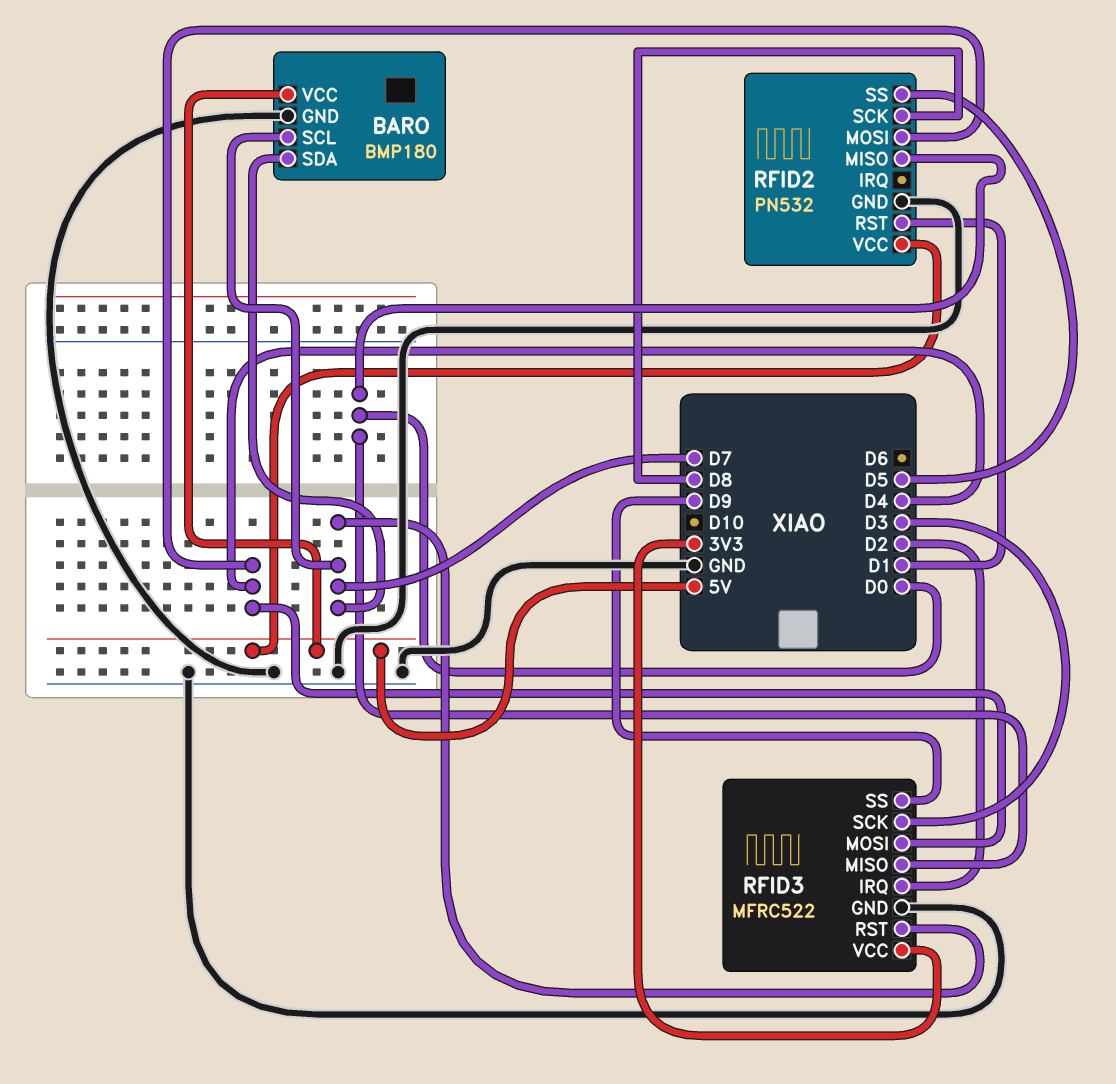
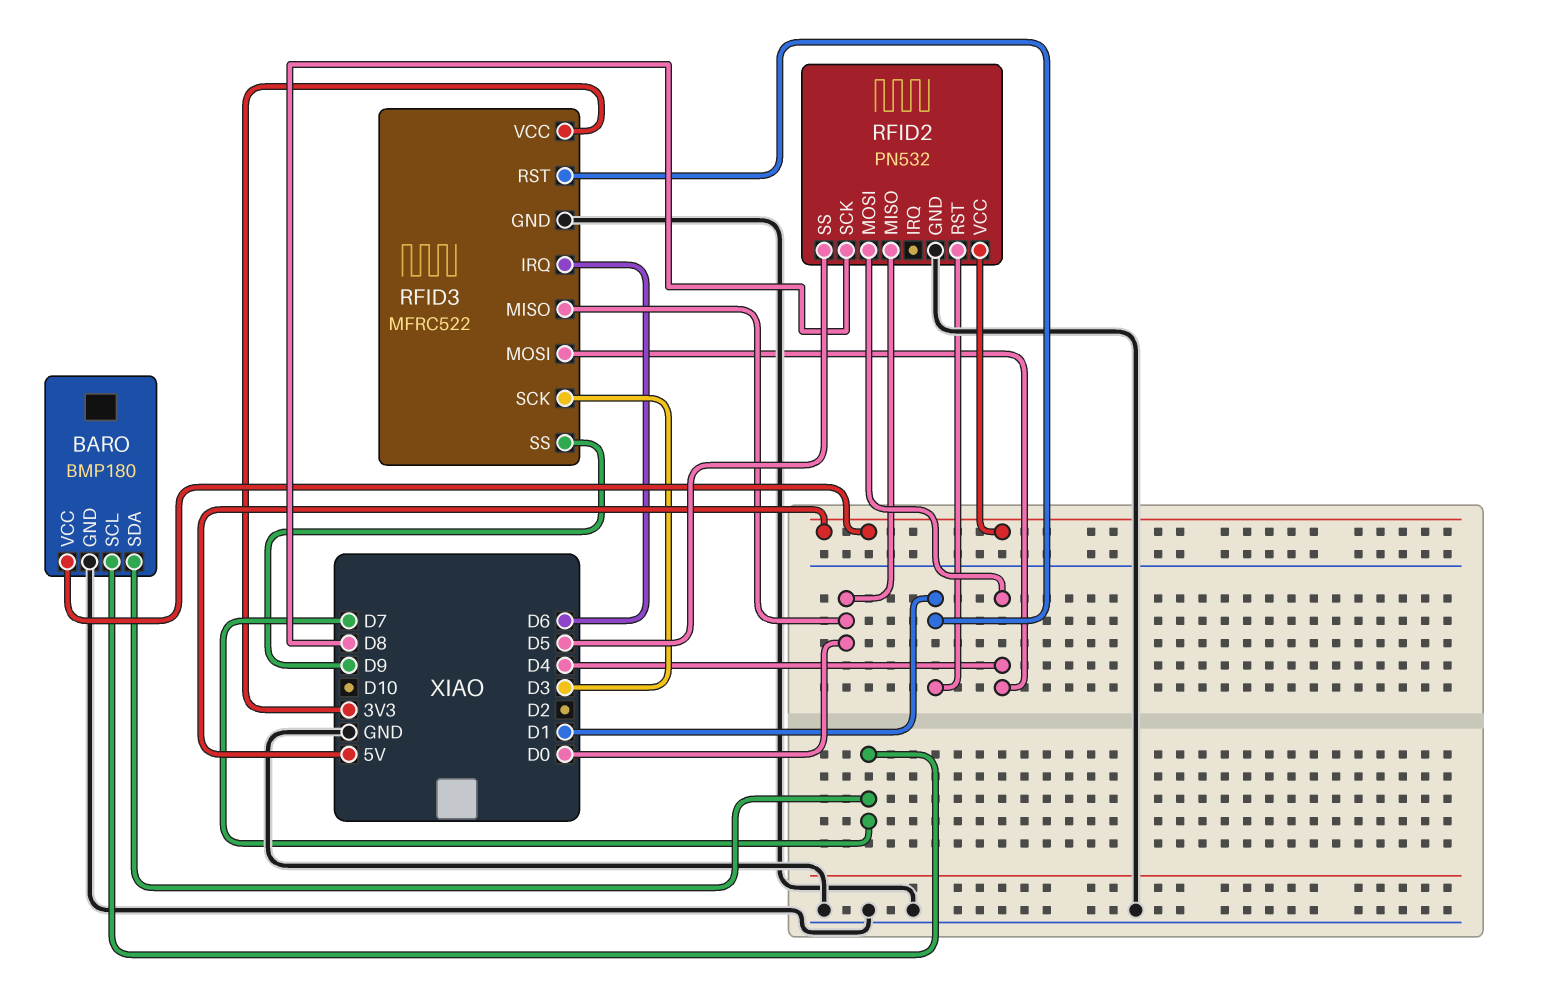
RFID3 pin IRQ: D2 -> D6
RFID3 pin RST: D7 -> D1

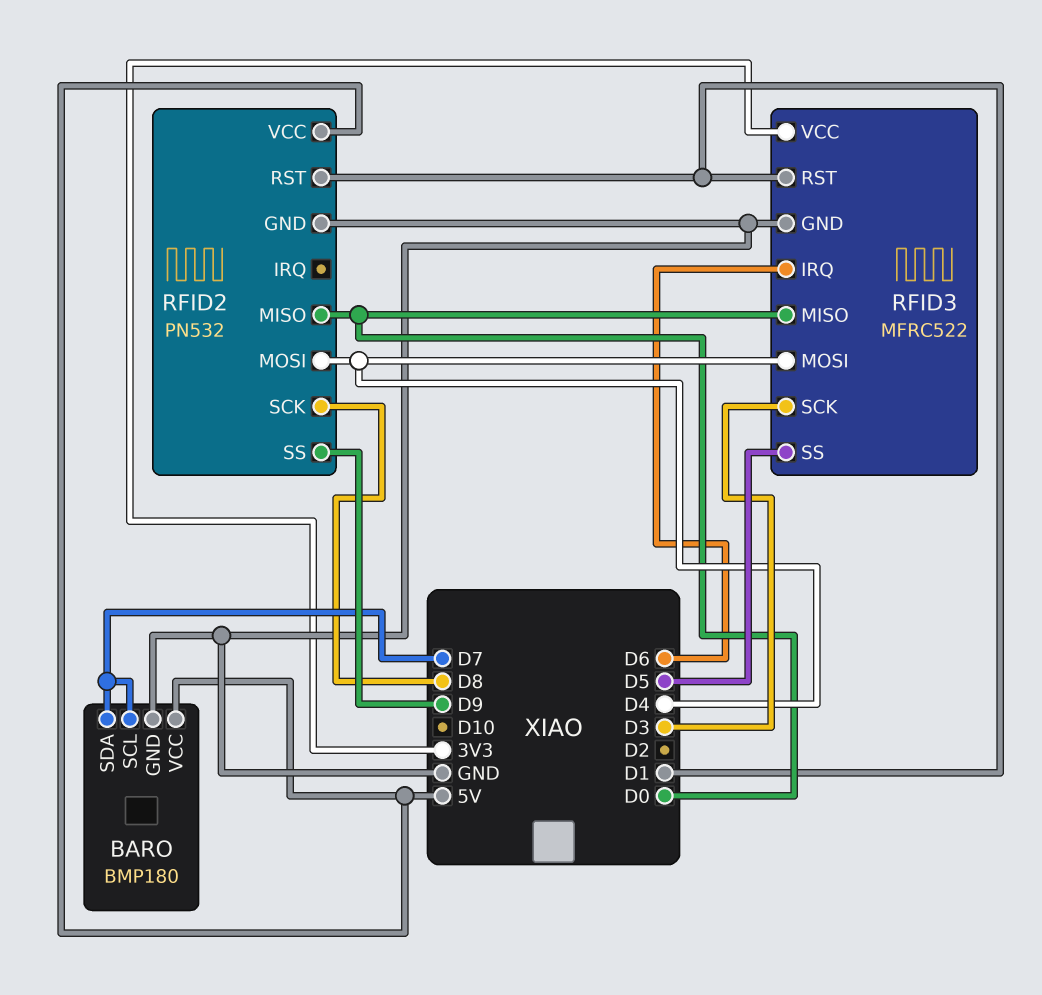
RFID2 pin SS: D5 -> D9
RFID3 pin SS: D9 -> D5

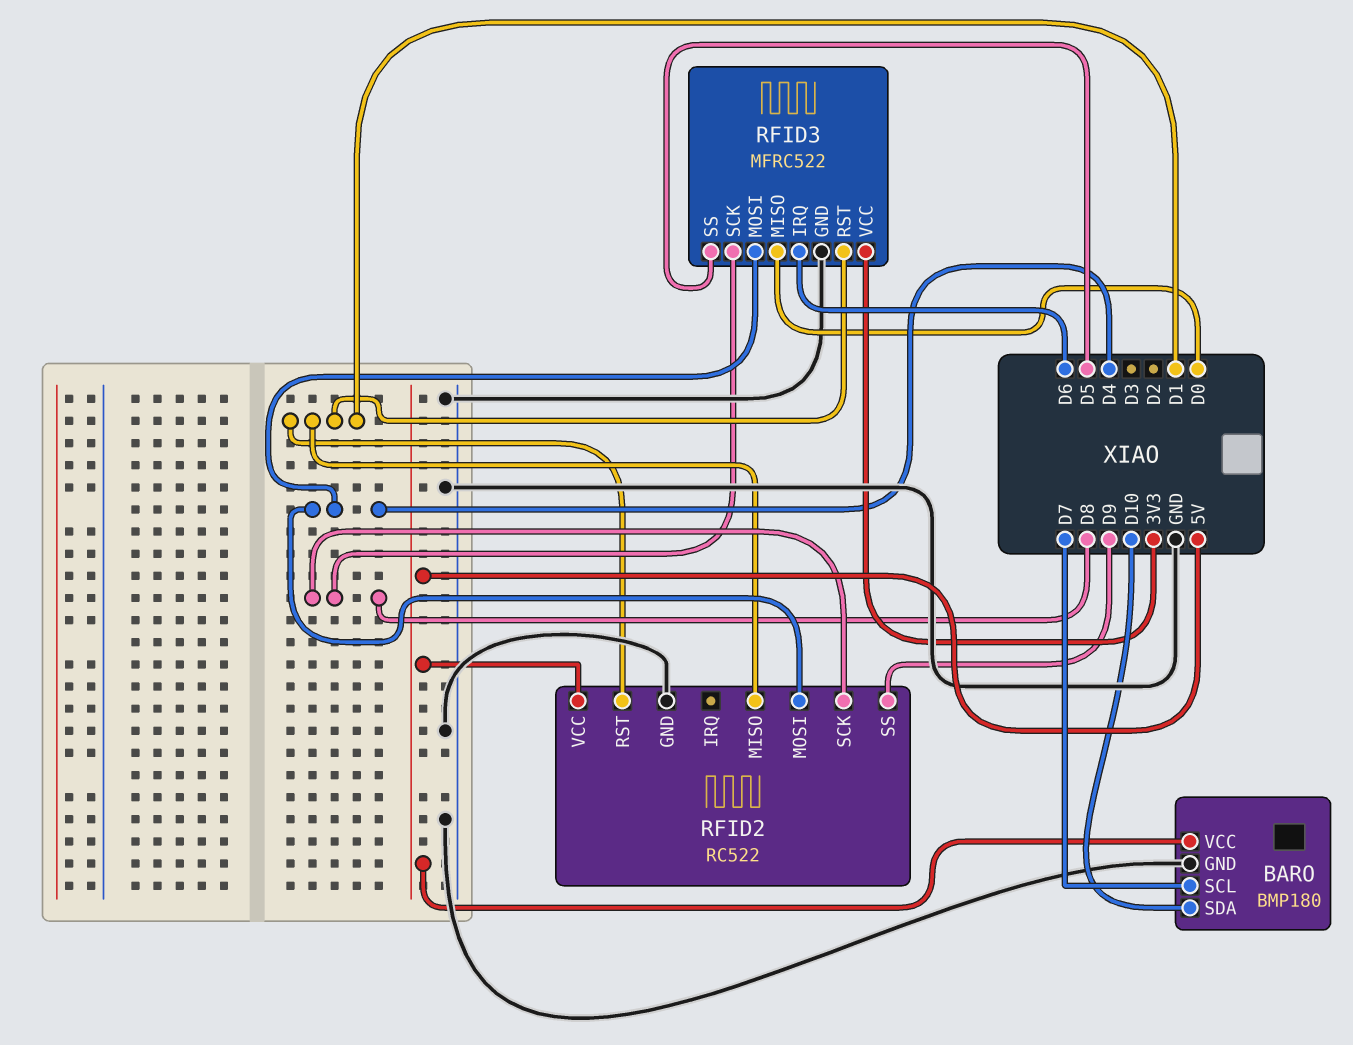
BARO pin SDA: D7 -> D10
RFID2: PN532 -> RC522
RFID2 pin MISO: D0 -> D1
RFID3 pin SCK: D3 -> D8

